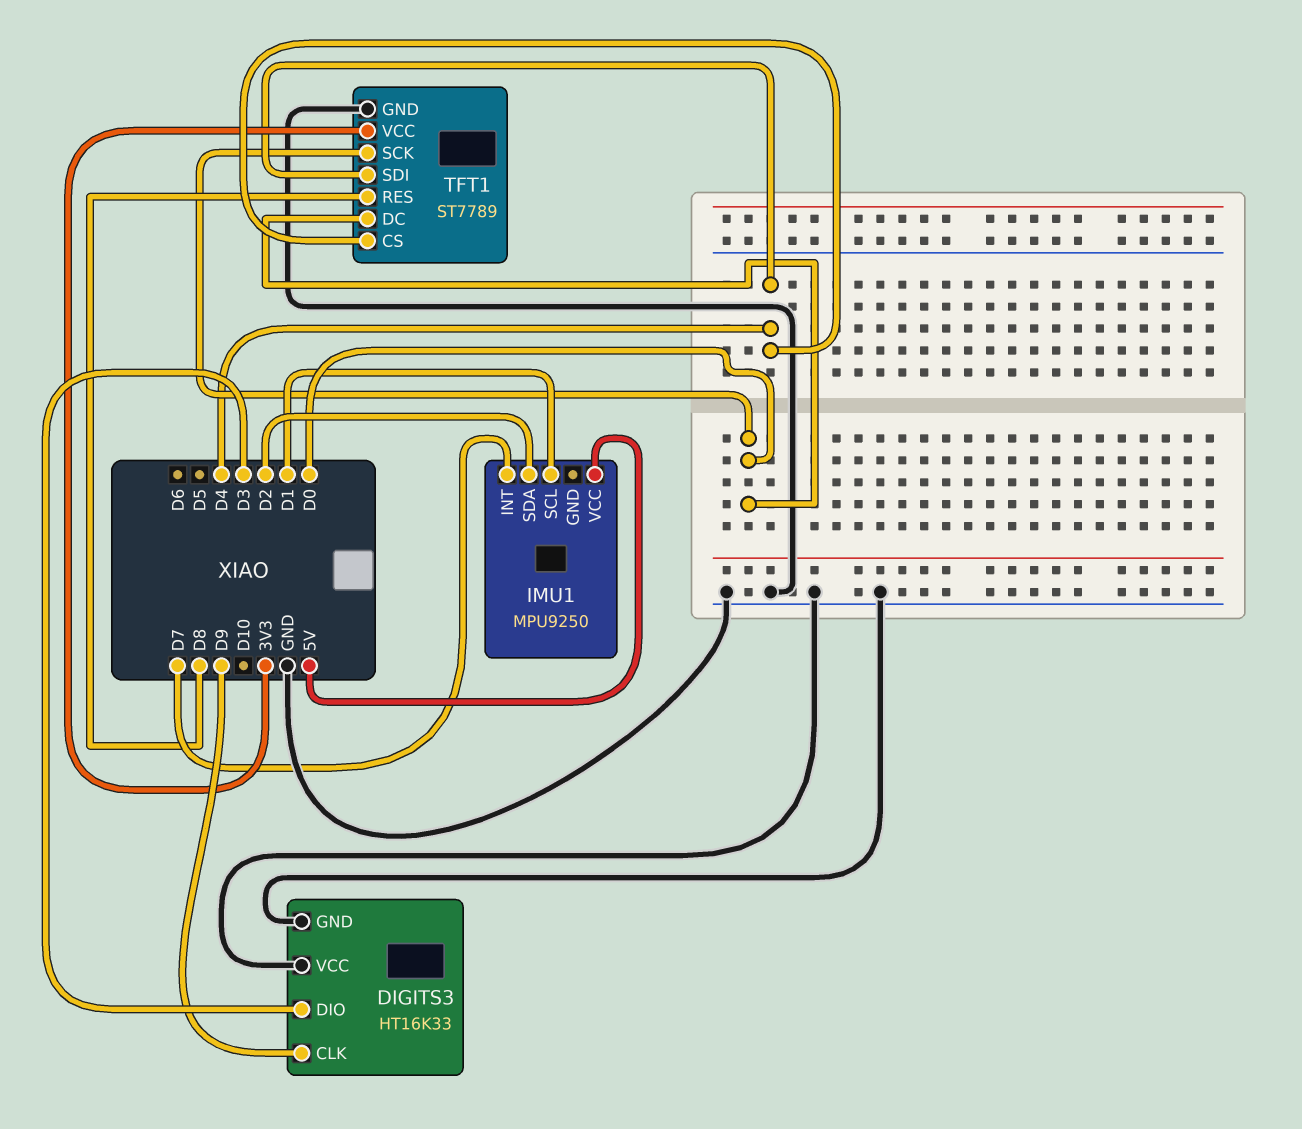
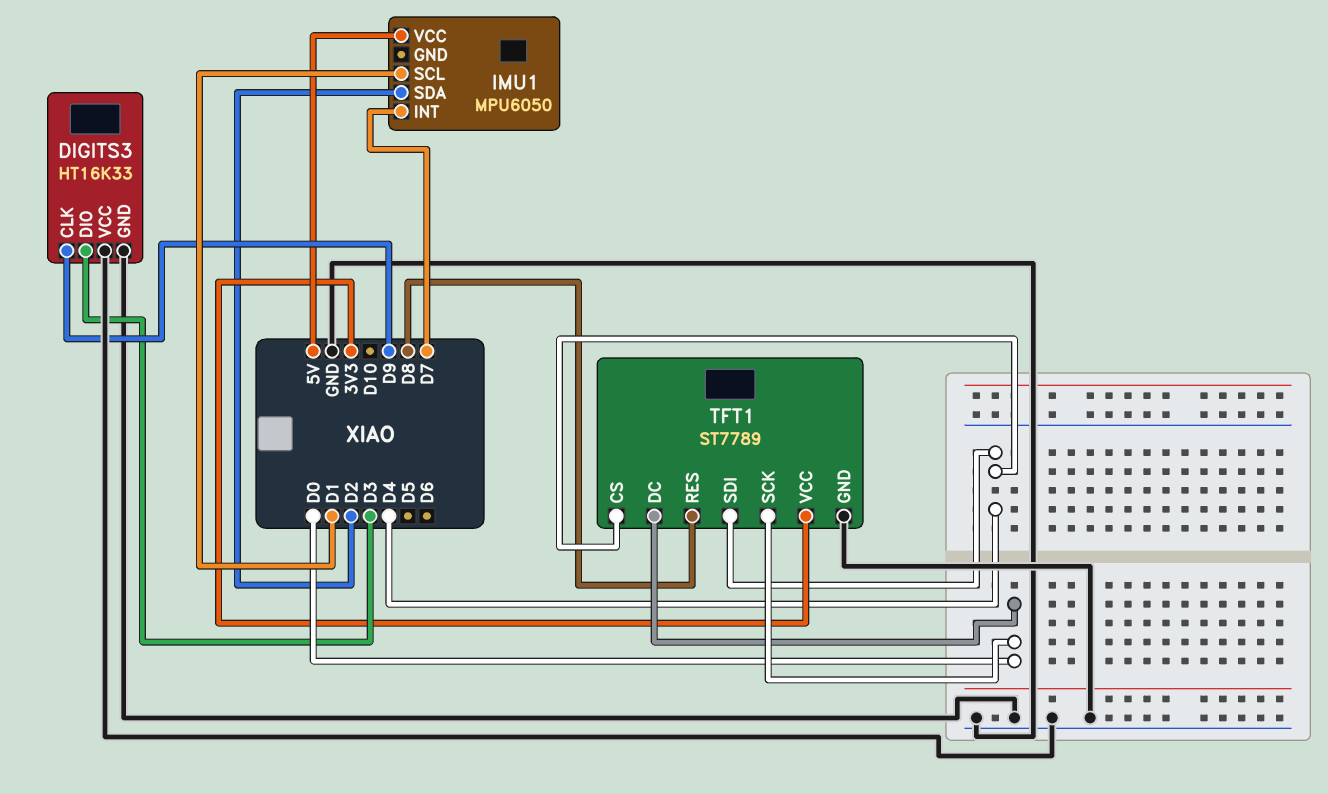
IMU1: MPU9250 -> MPU6050

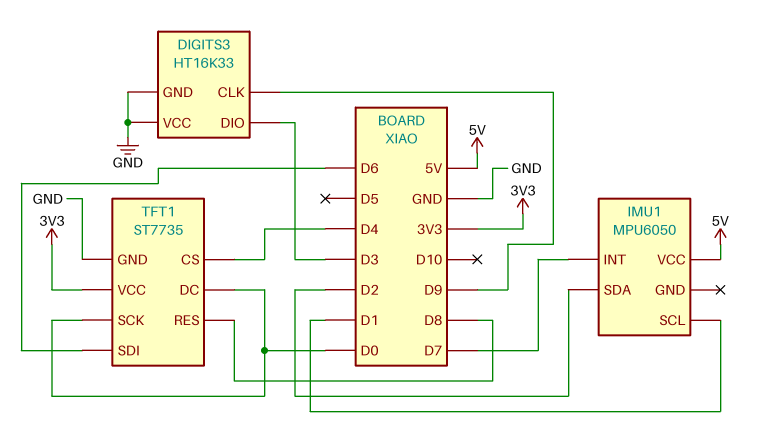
TFT1: ST7789 -> ST7735
TFT1 pin SDI: D4 -> D6

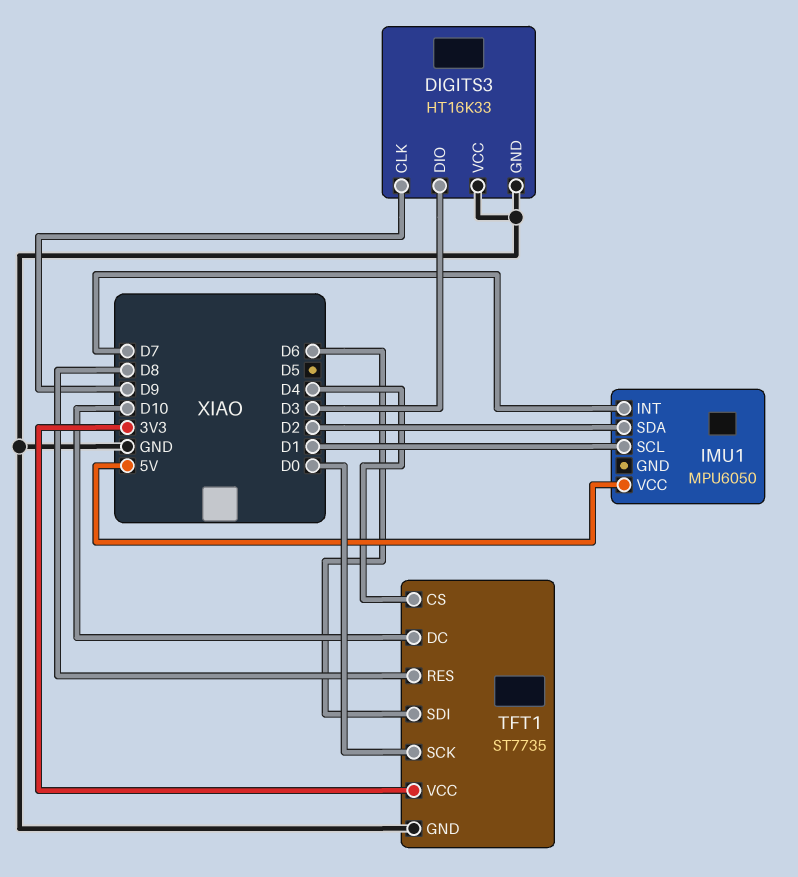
TFT1 pin DC: D0 -> D10

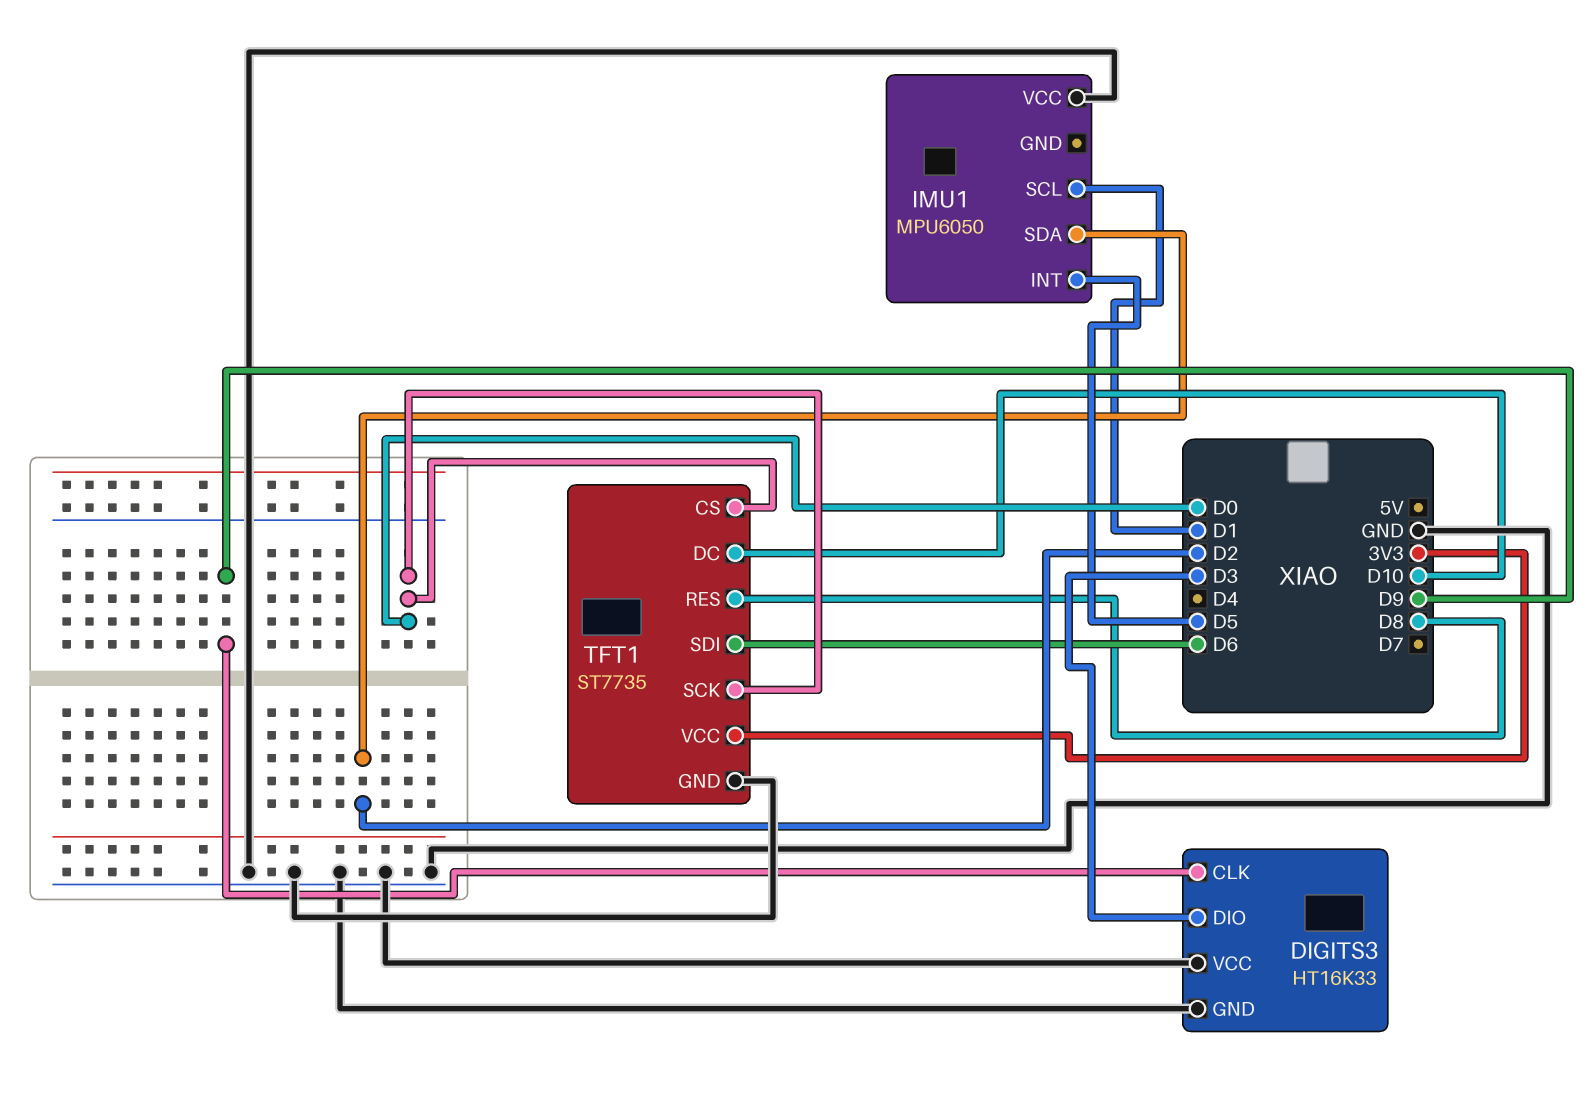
IMU1 pin INT: D7 -> D5
IMU1 pin VCC: 5V -> GND
TFT1 pin CS: D4 -> D0

